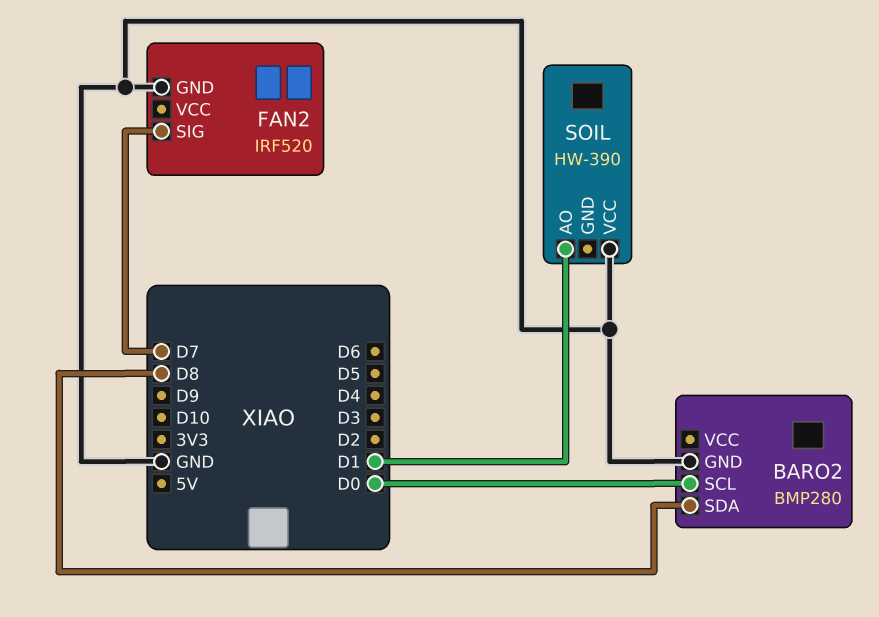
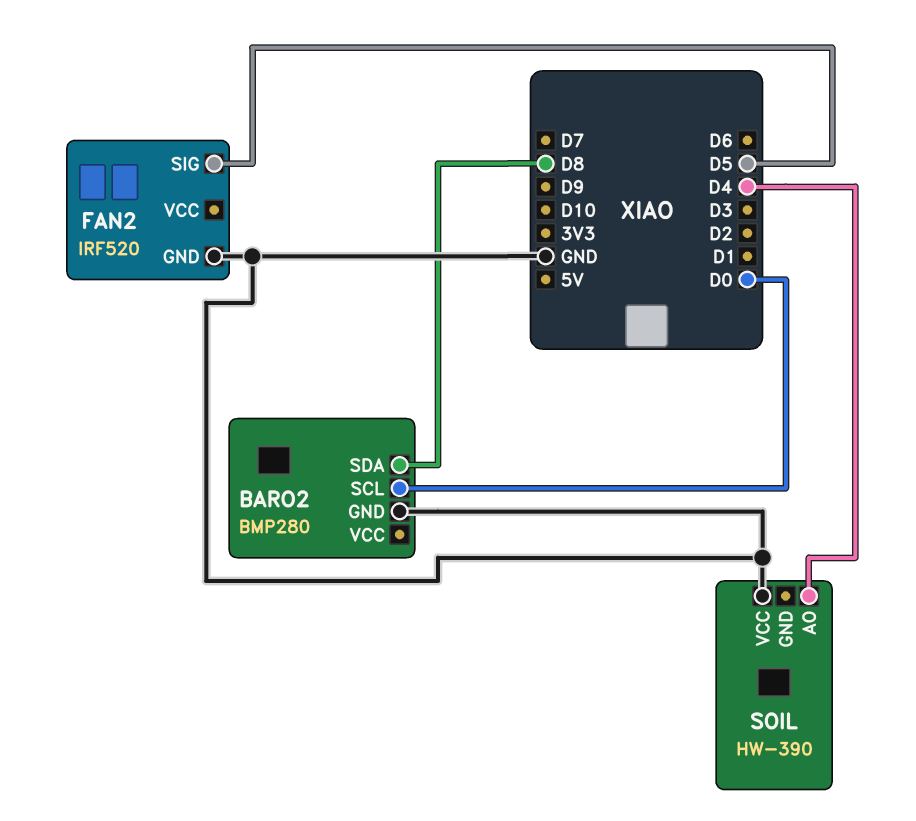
FAN2 pin SIG: D7 -> D5
SOIL pin AO: D1 -> D4

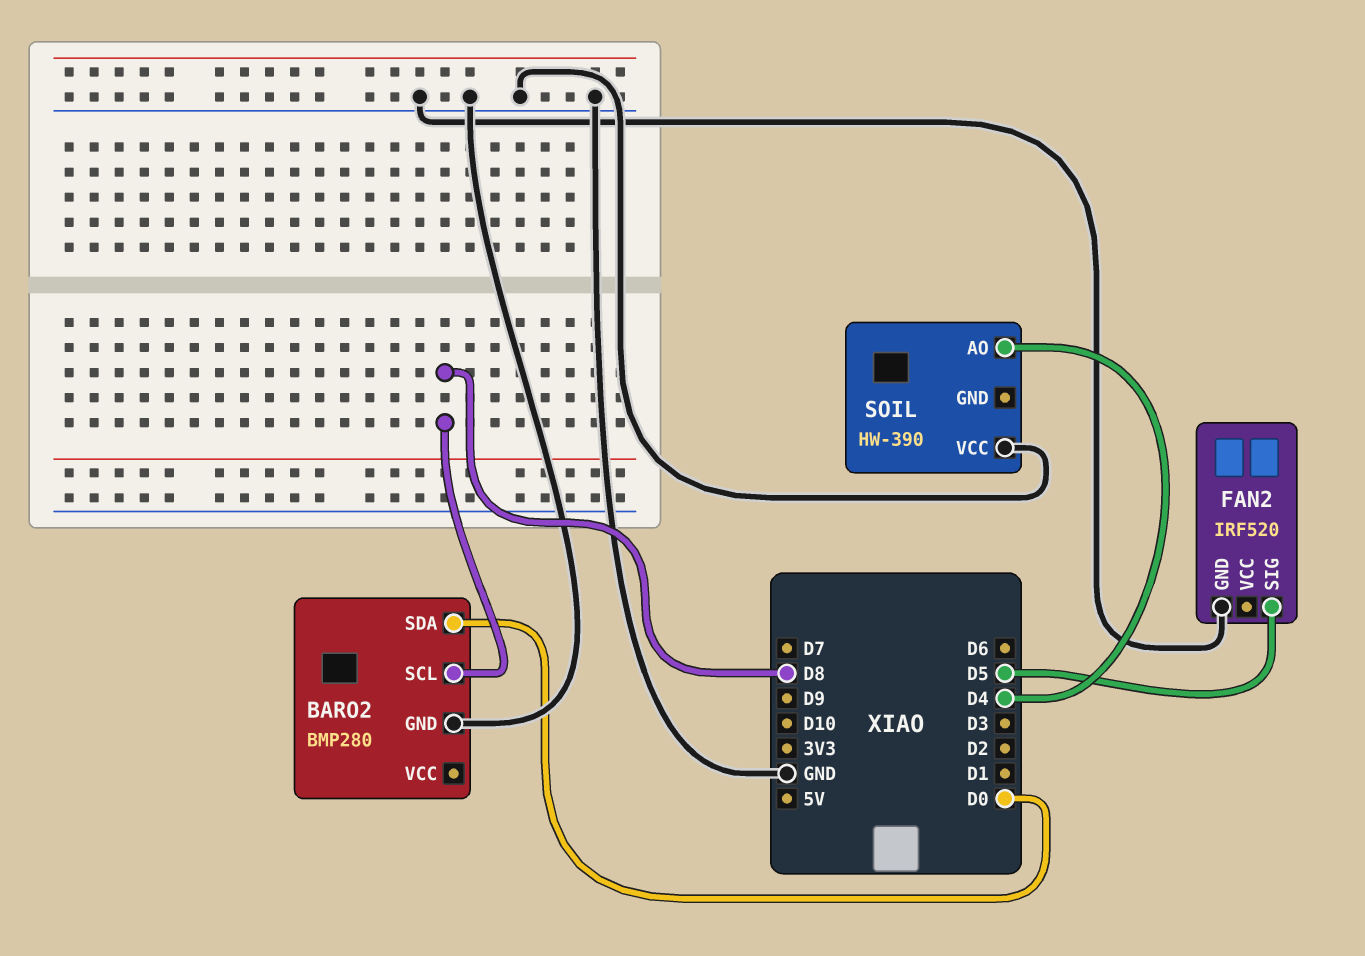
BARO2 pin SCL: D0 -> D8
BARO2 pin SDA: D8 -> D0

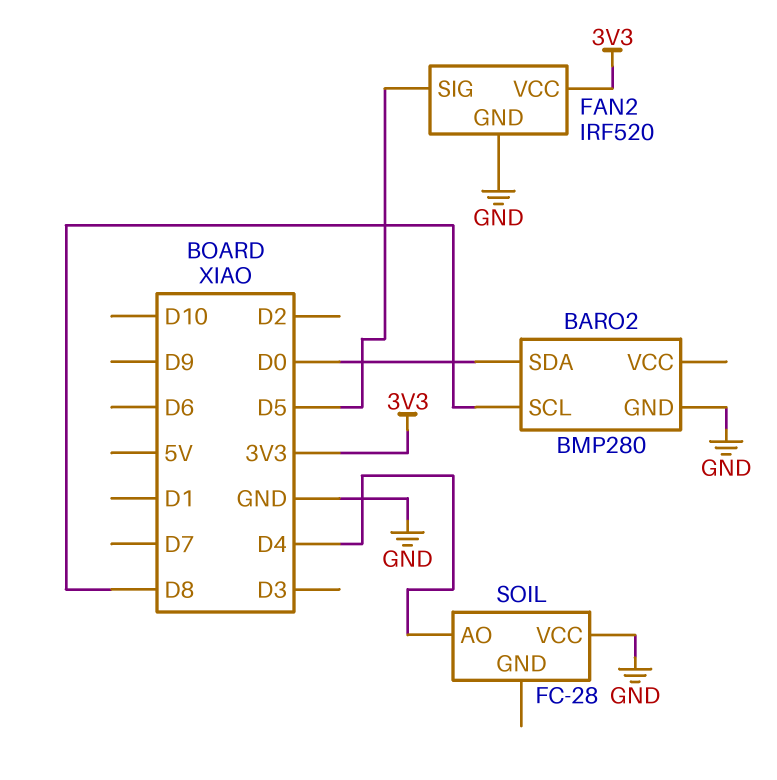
FAN2 pin VCC: none -> 3V3
SOIL: HW-390 -> FC-28

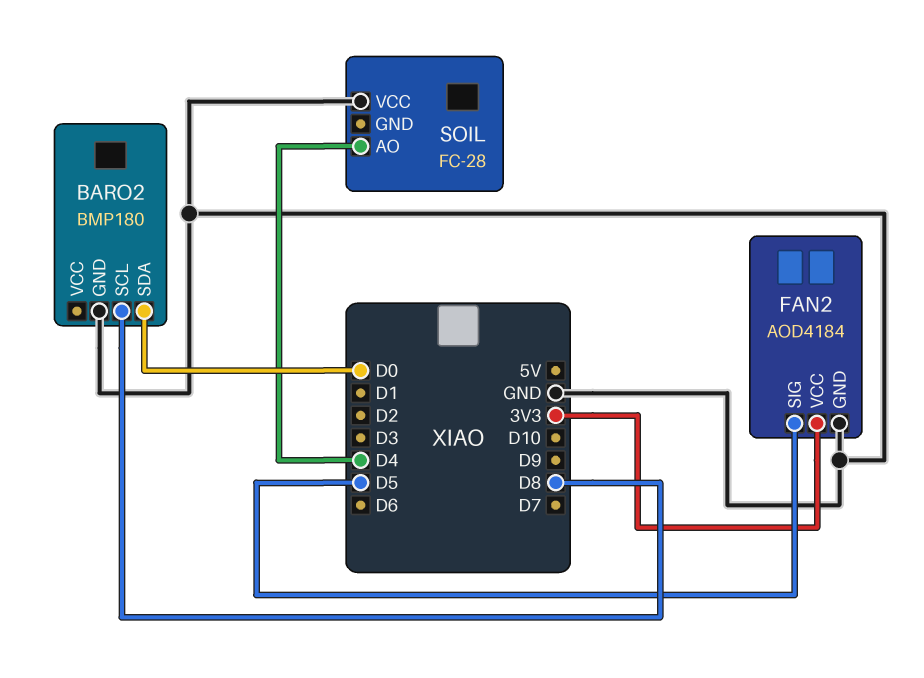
BARO2: BMP280 -> BMP180
FAN2: IRF520 -> AOD4184

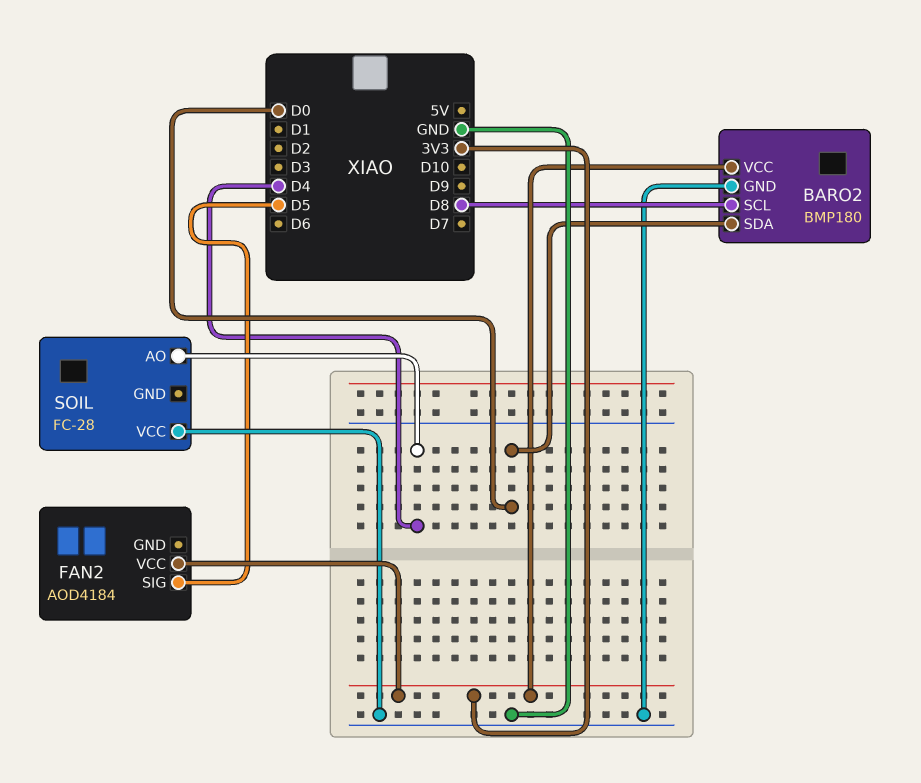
BARO2 pin VCC: none -> 3V3
FAN2 pin GND: GND -> none

